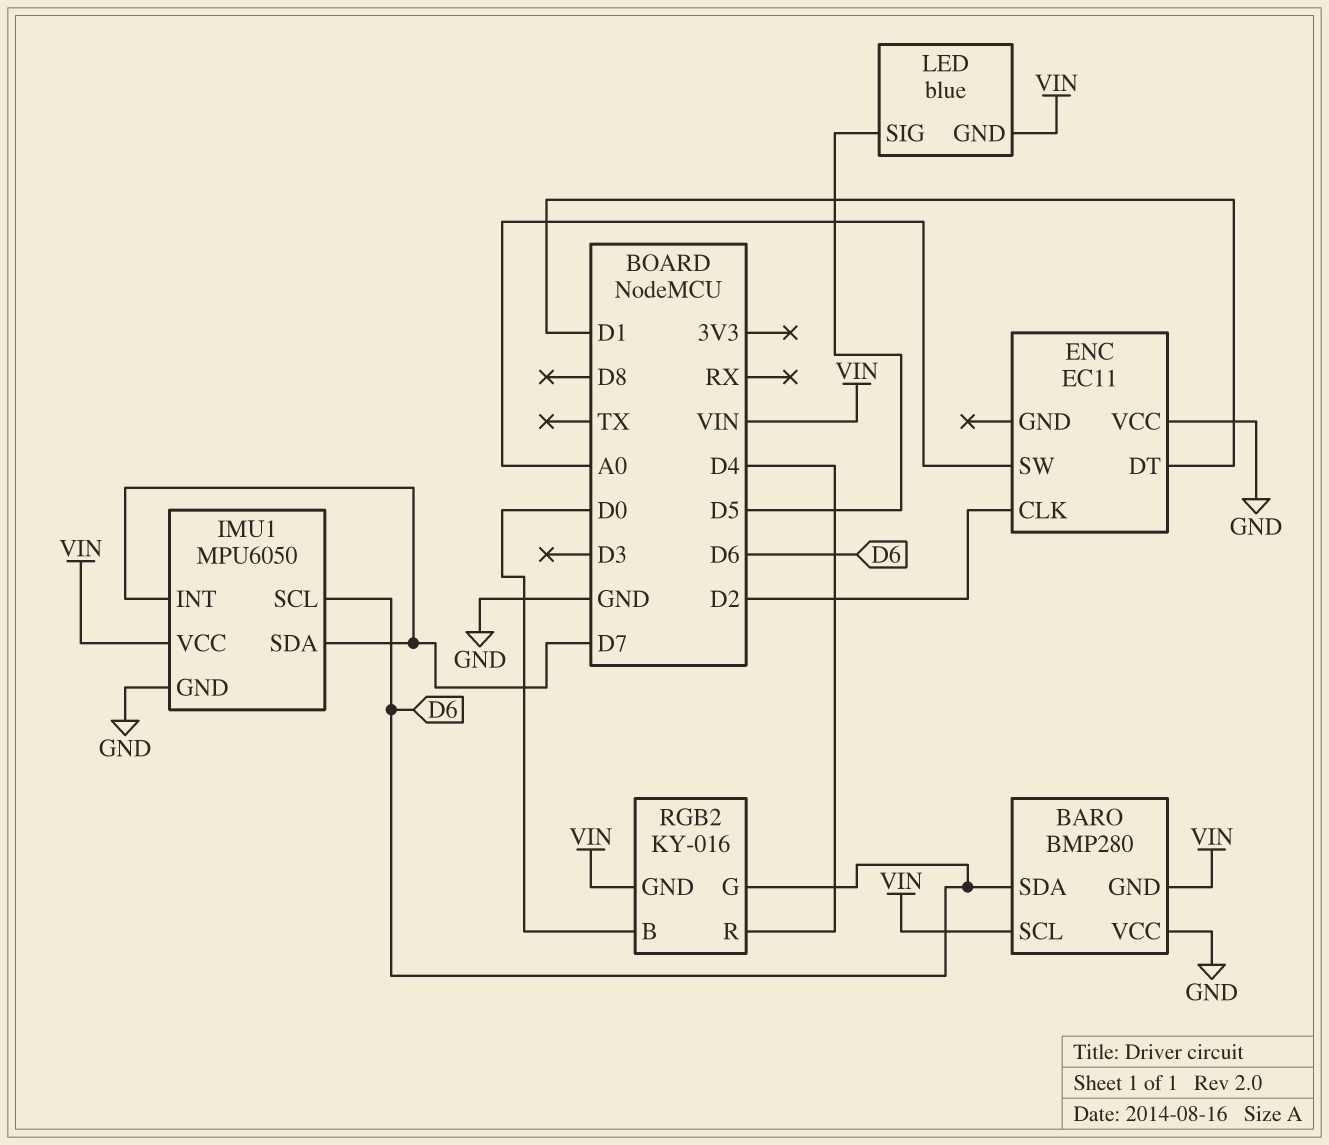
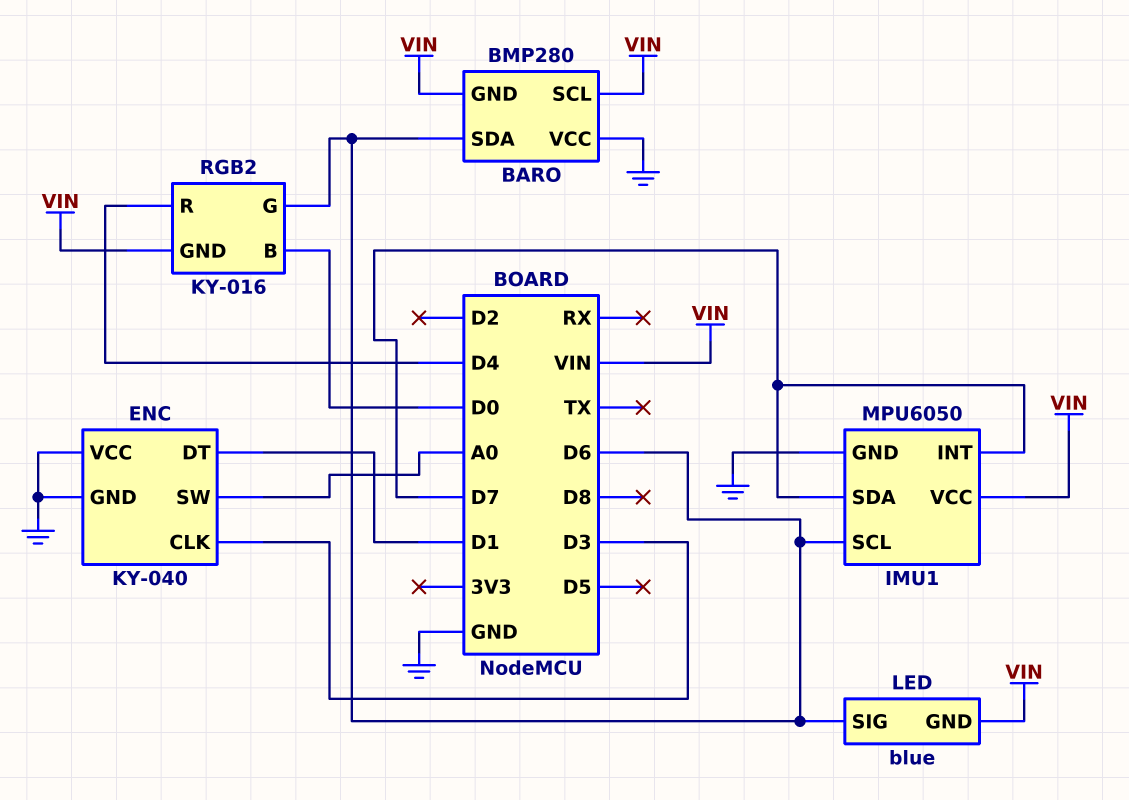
ENC: EC11 -> KY-040
ENC pin CLK: D2 -> D3
ENC pin GND: none -> GND
LED pin SIG: D5 -> D6

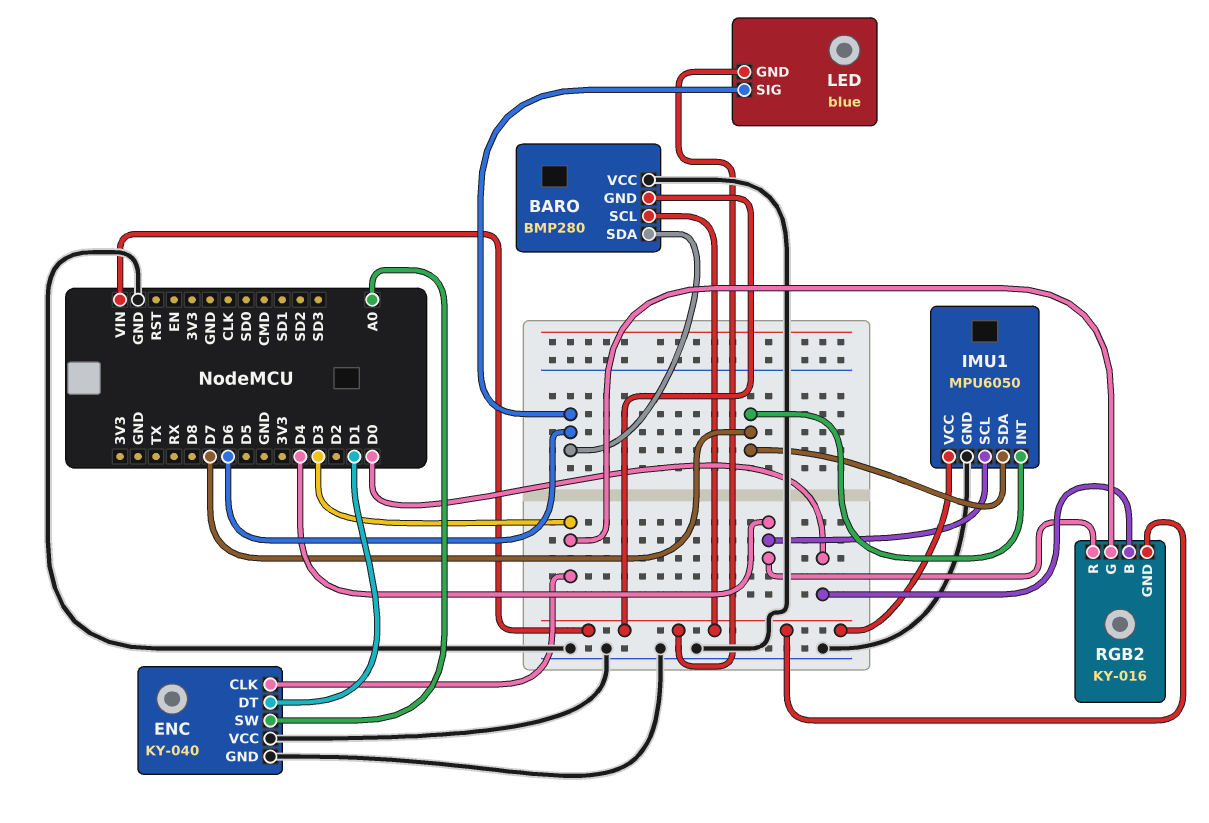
IMU1 pin SCL: D6 -> D4
RGB2 pin G: D6 -> D3

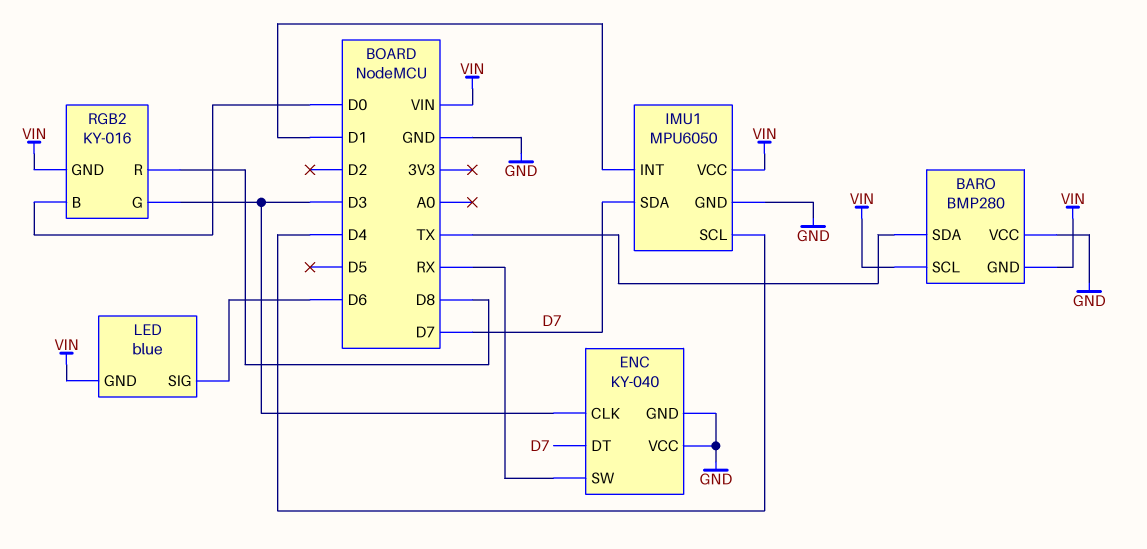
BARO pin SDA: D6 -> TX
ENC pin DT: D1 -> D7
ENC pin SW: A0 -> RX
IMU1 pin INT: D7 -> D1
RGB2 pin R: D4 -> D8

